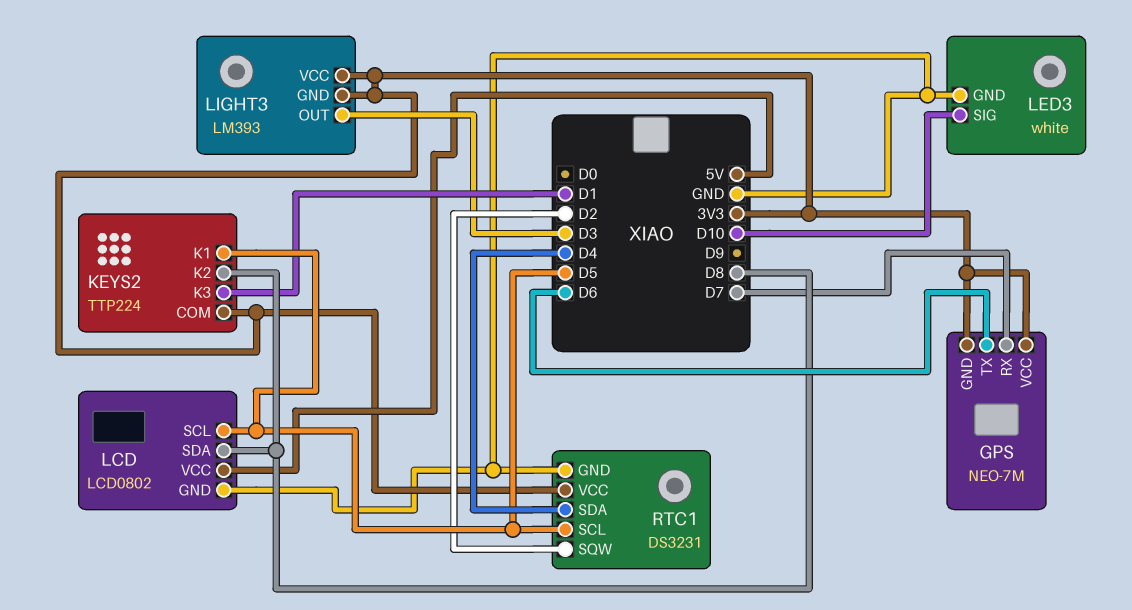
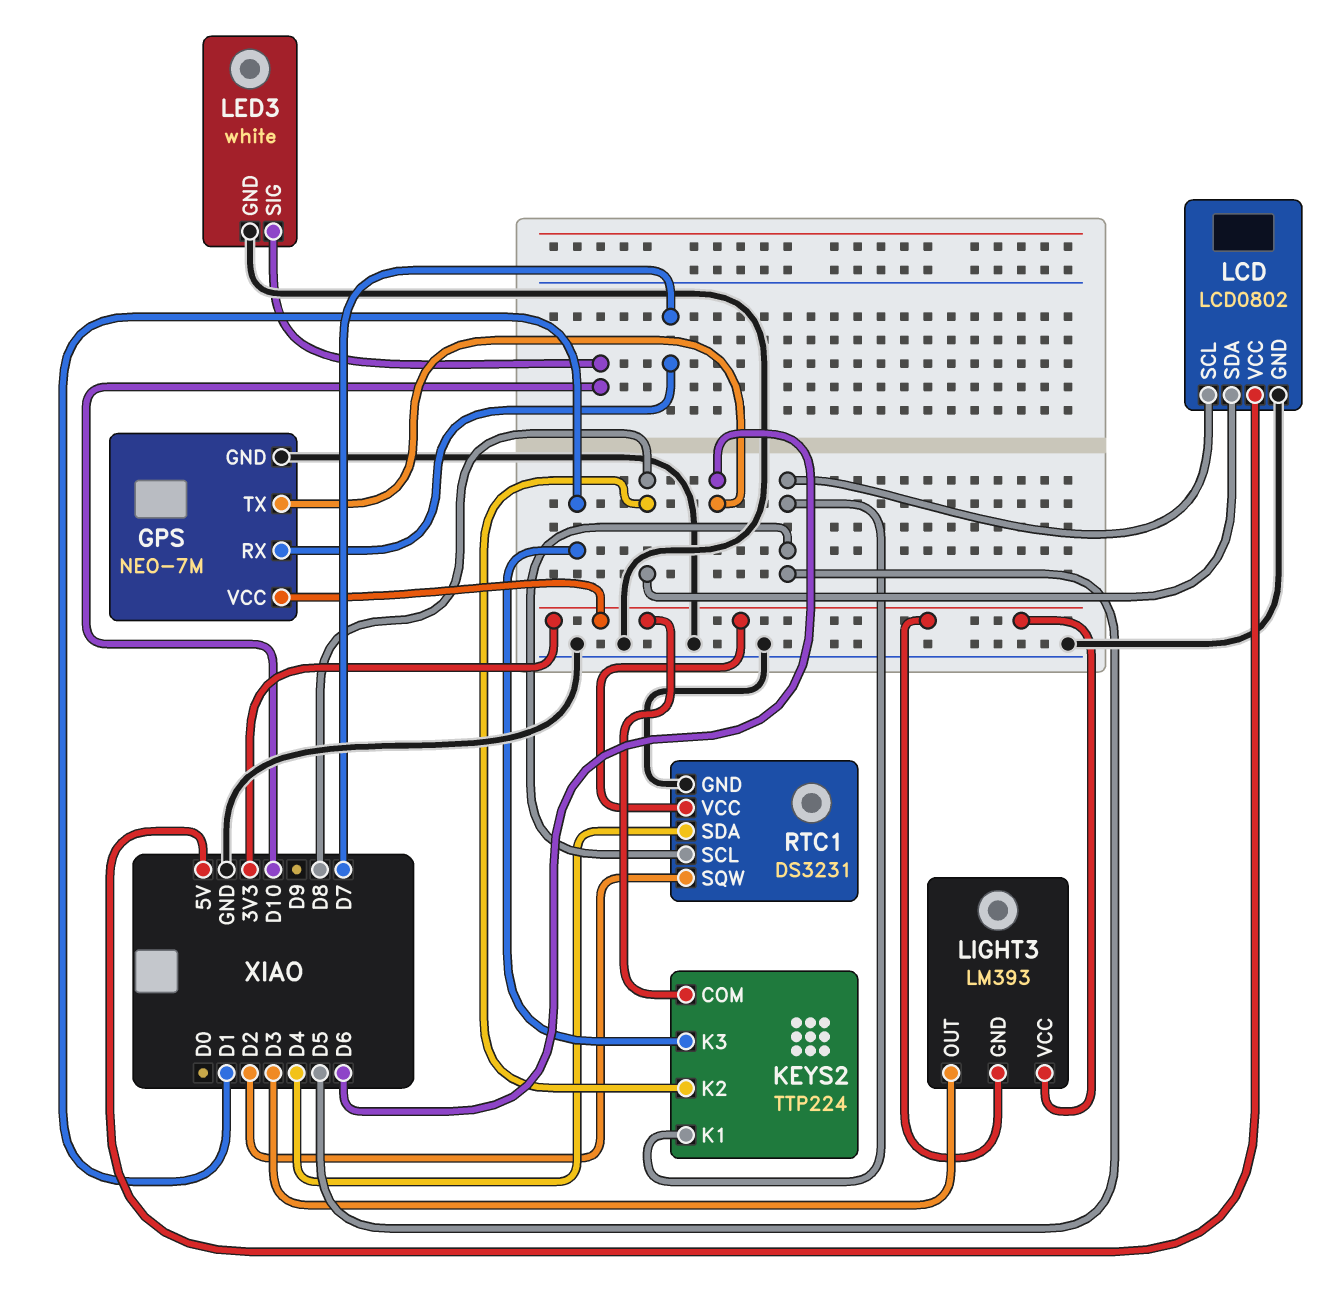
GPS pin GND: 3V3 -> GND

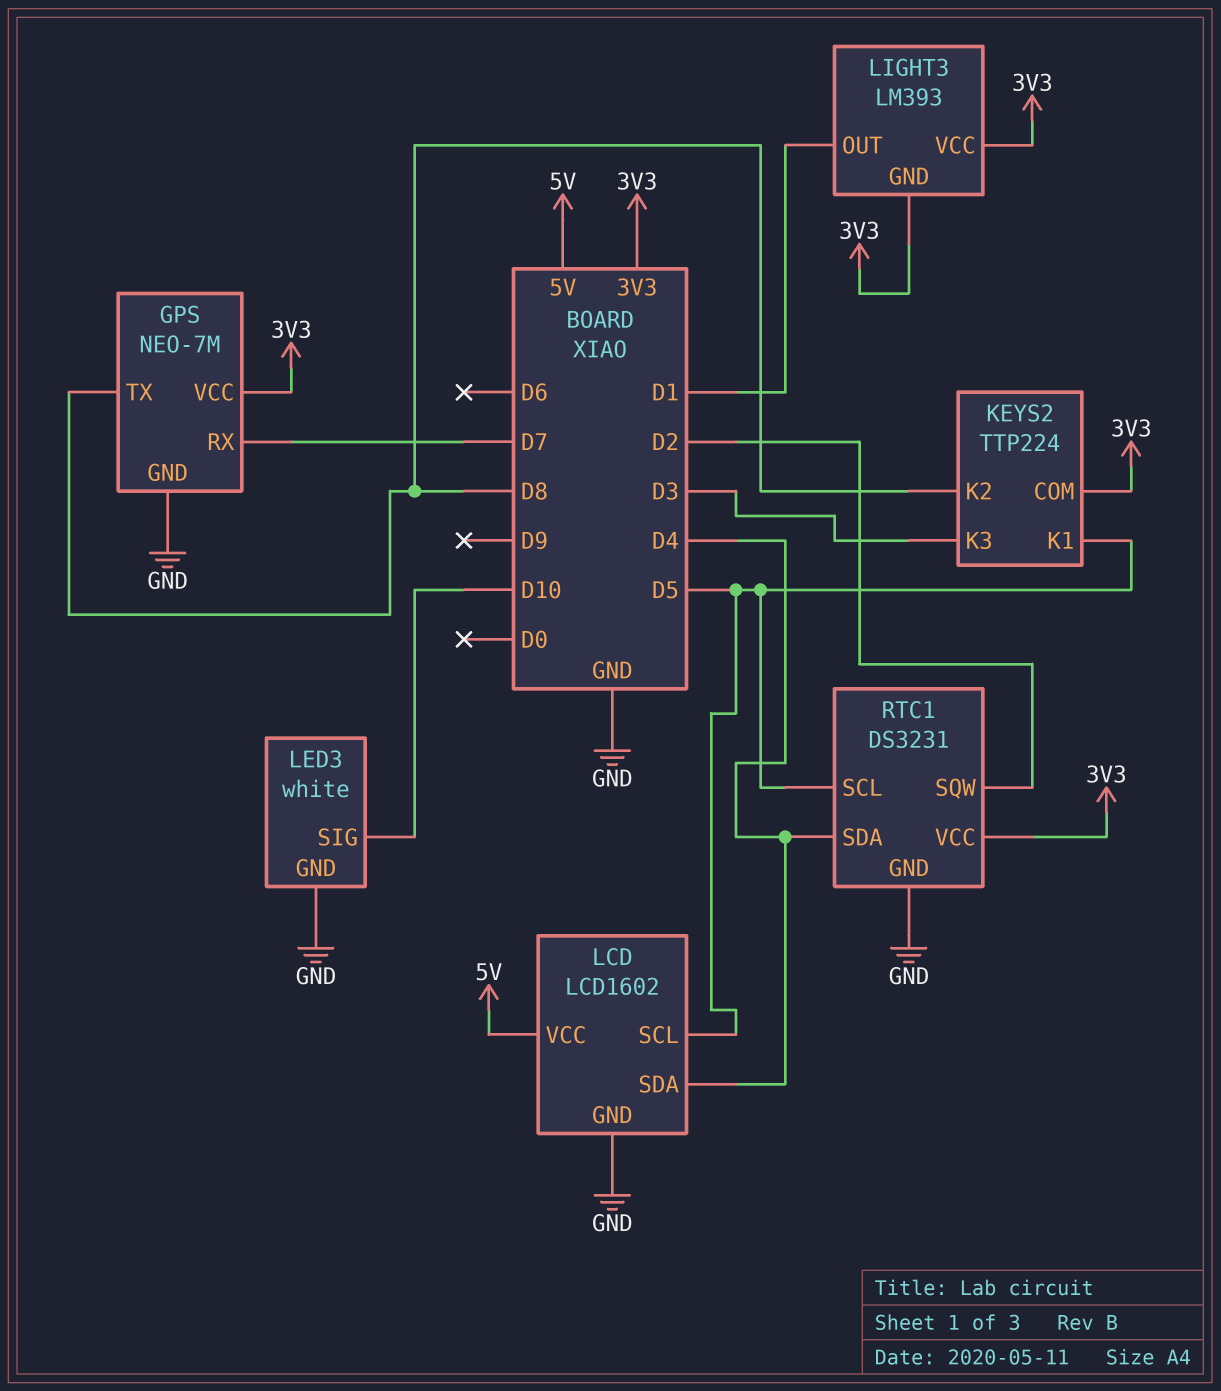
GPS pin TX: D6 -> D8
KEYS2 pin K3: D1 -> D3
LCD: LCD0802 -> LCD1602
LCD pin SDA: D8 -> D4
LIGHT3 pin OUT: D3 -> D1

